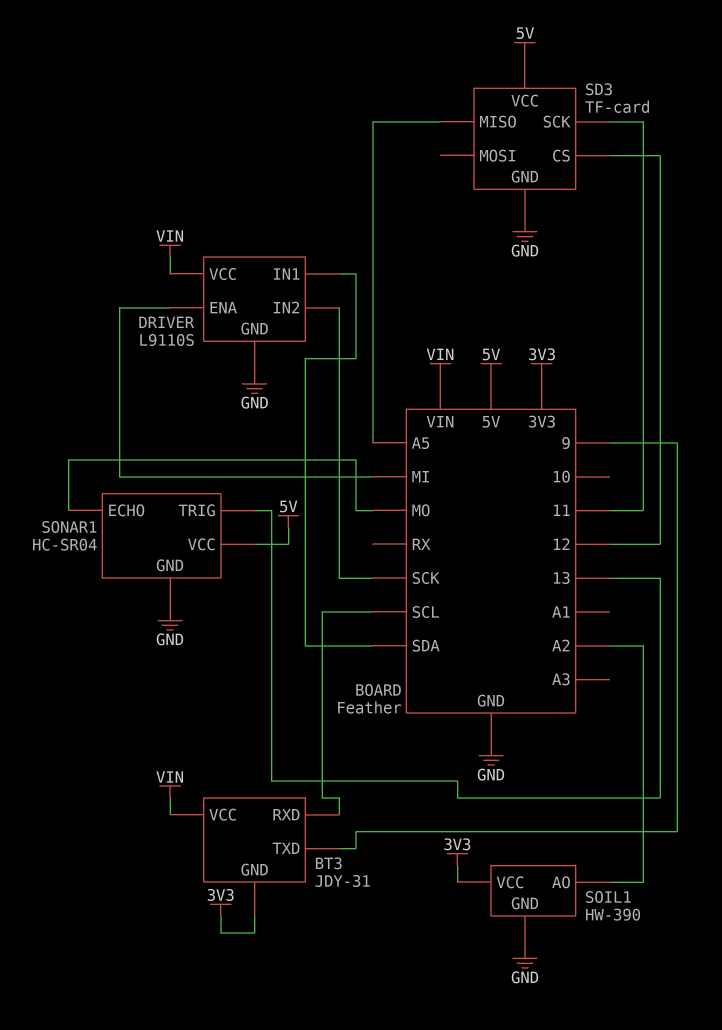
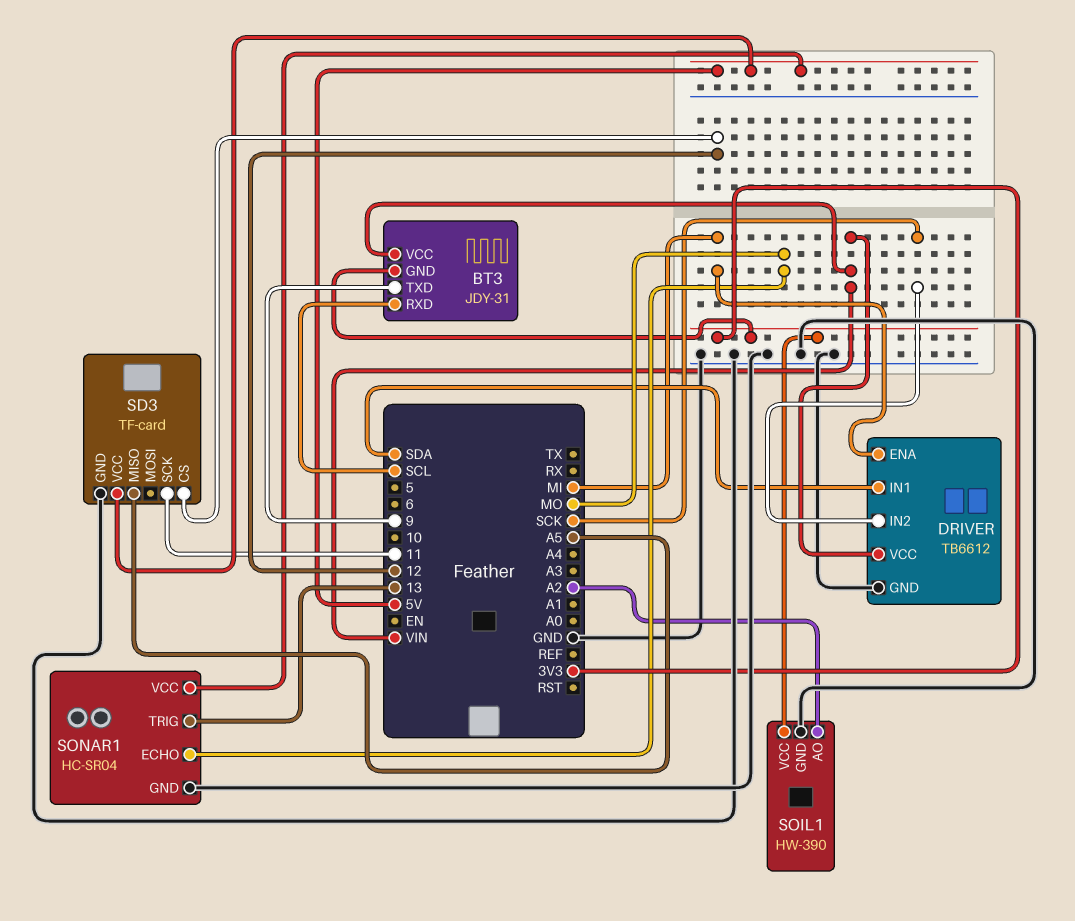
DRIVER: L9110S -> TB6612

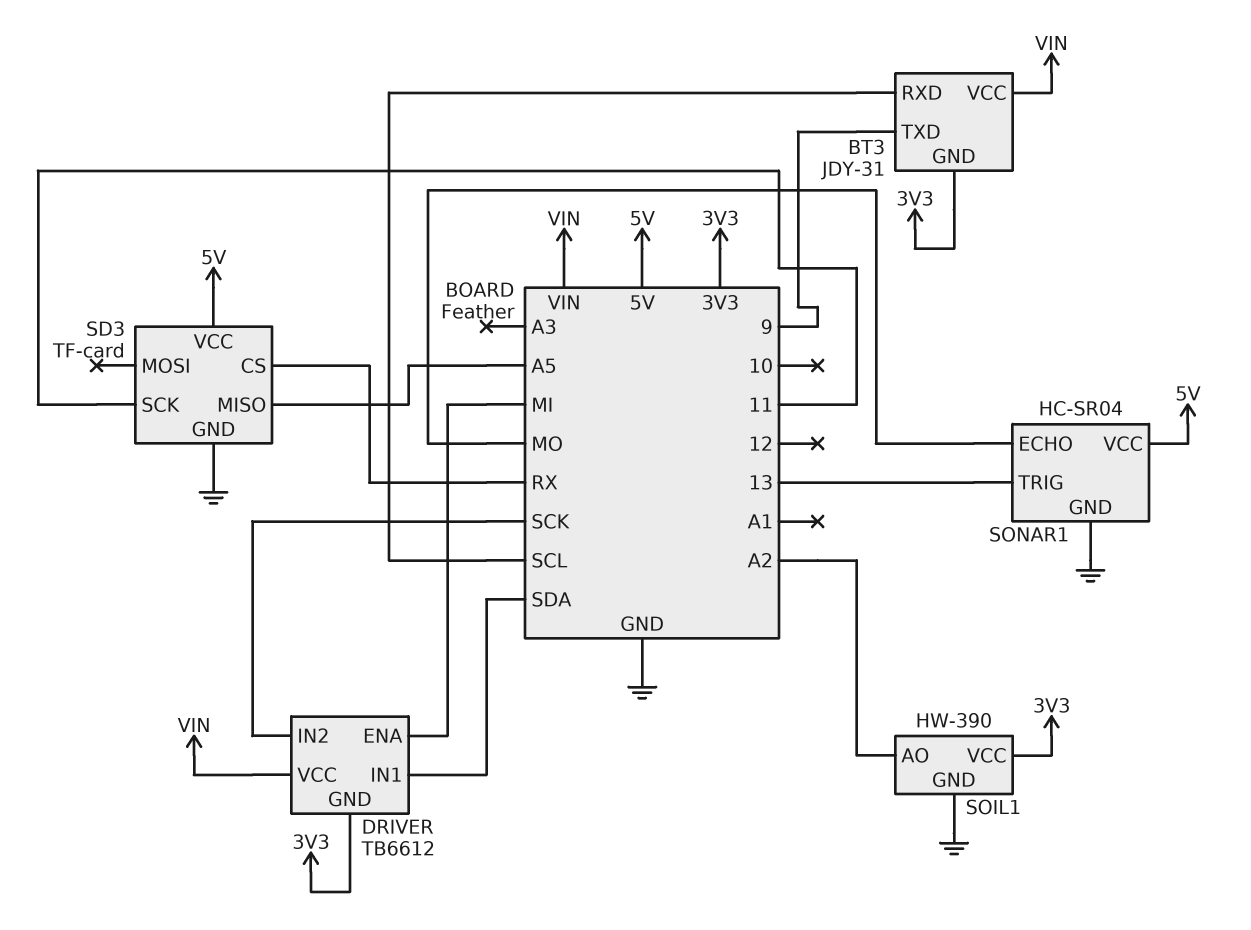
DRIVER pin GND: GND -> 3V3
SD3 pin CS: 12 -> RX

